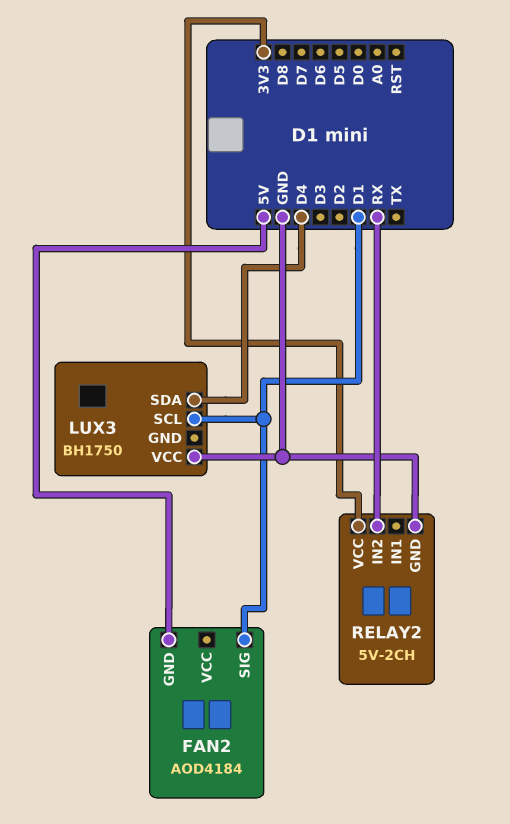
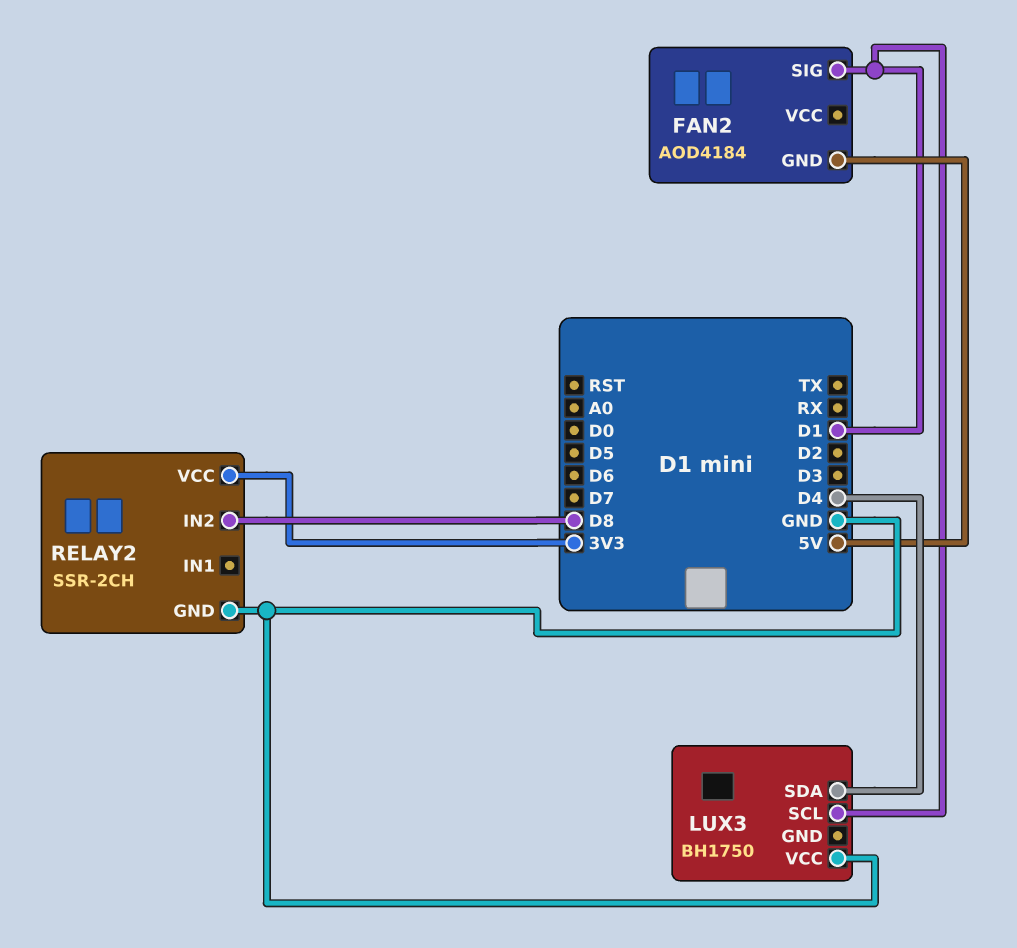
RELAY2: 5V-2CH -> SSR-2CH
RELAY2 pin IN2: RX -> D8

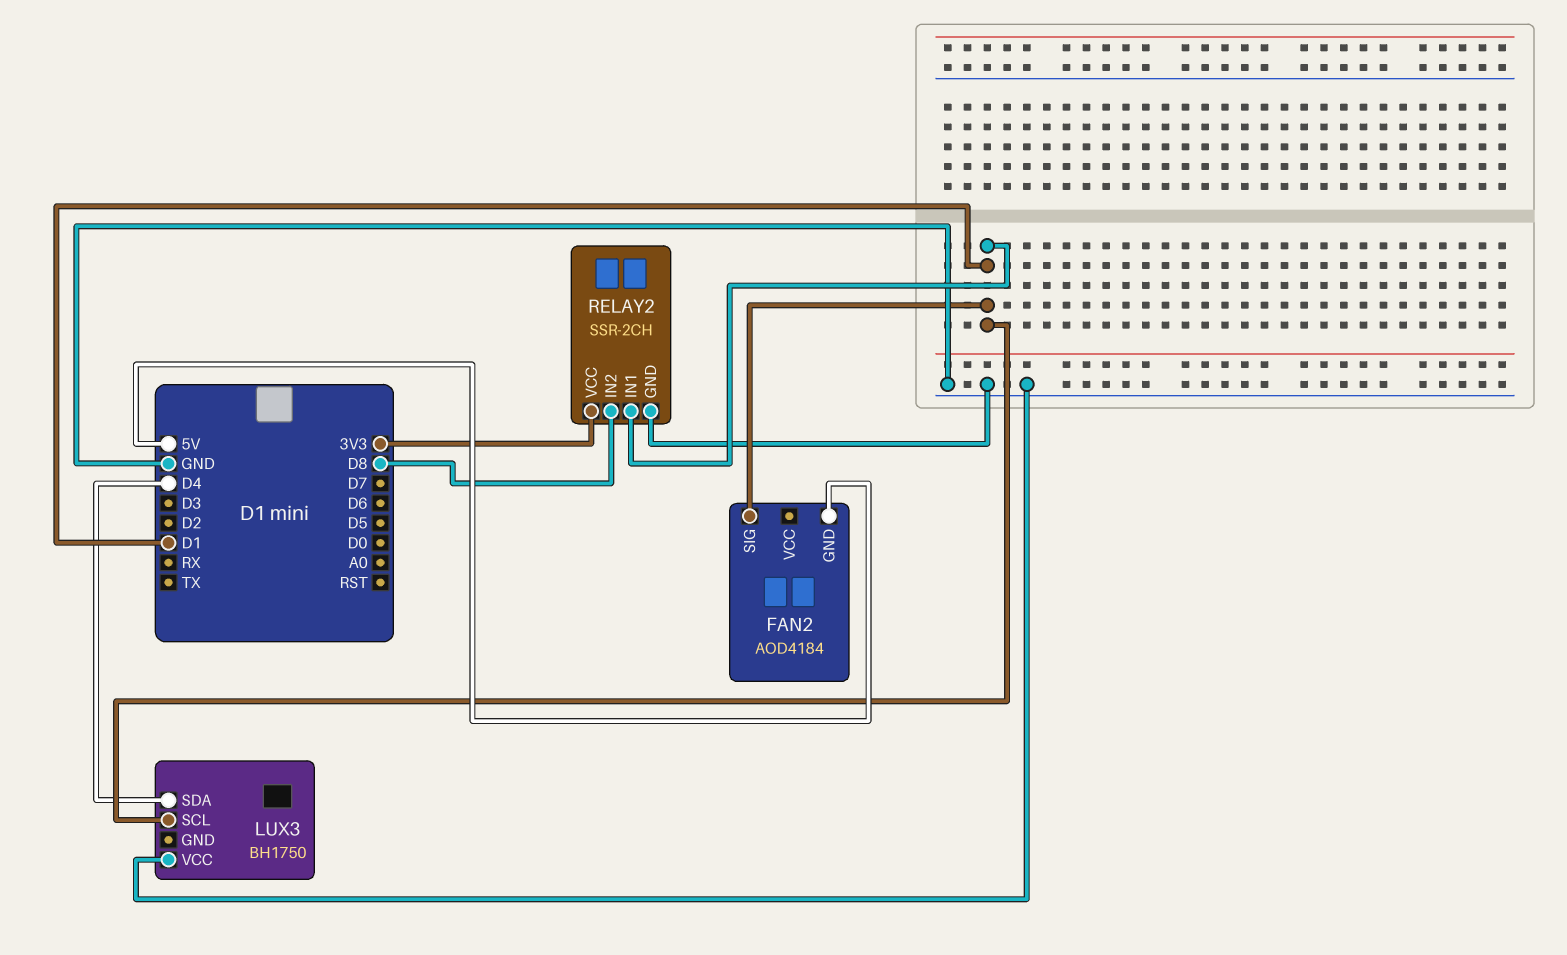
RELAY2 pin IN1: none -> D1

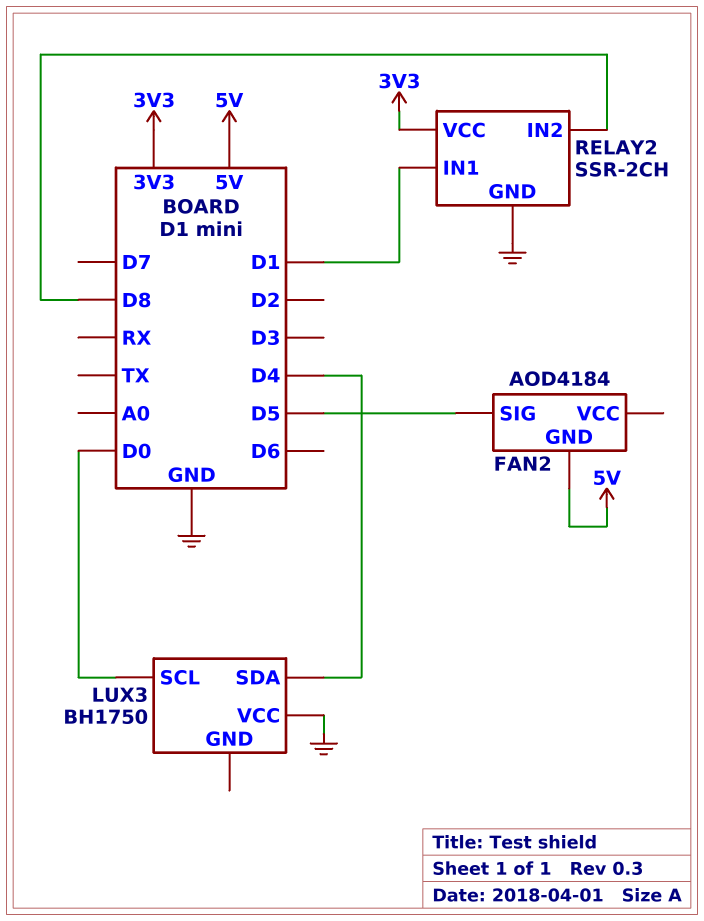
FAN2 pin SIG: D1 -> D5
LUX3 pin SCL: D1 -> D0

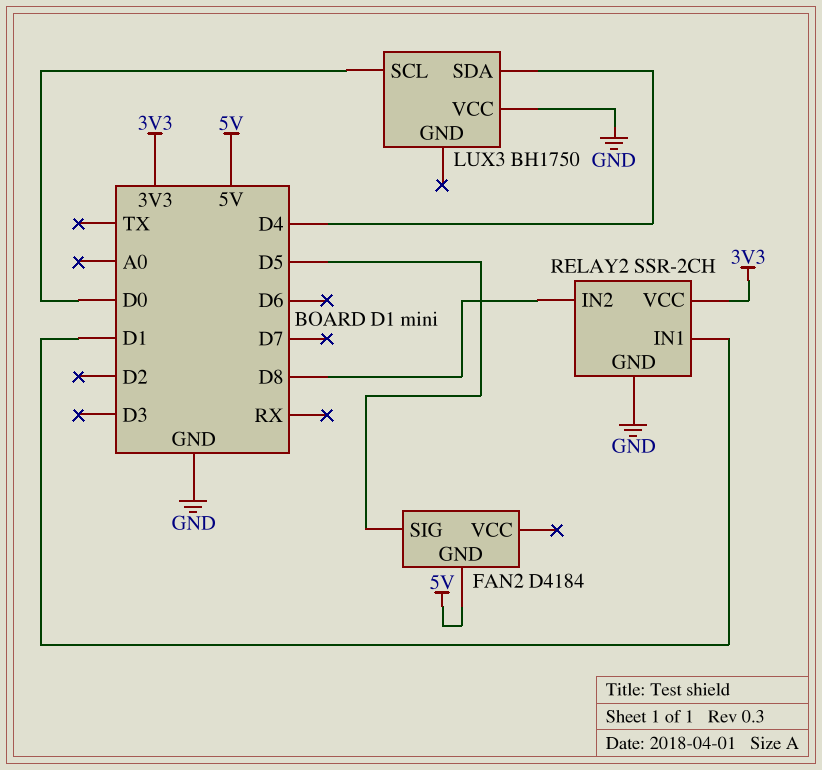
FAN2: AOD4184 -> D4184

